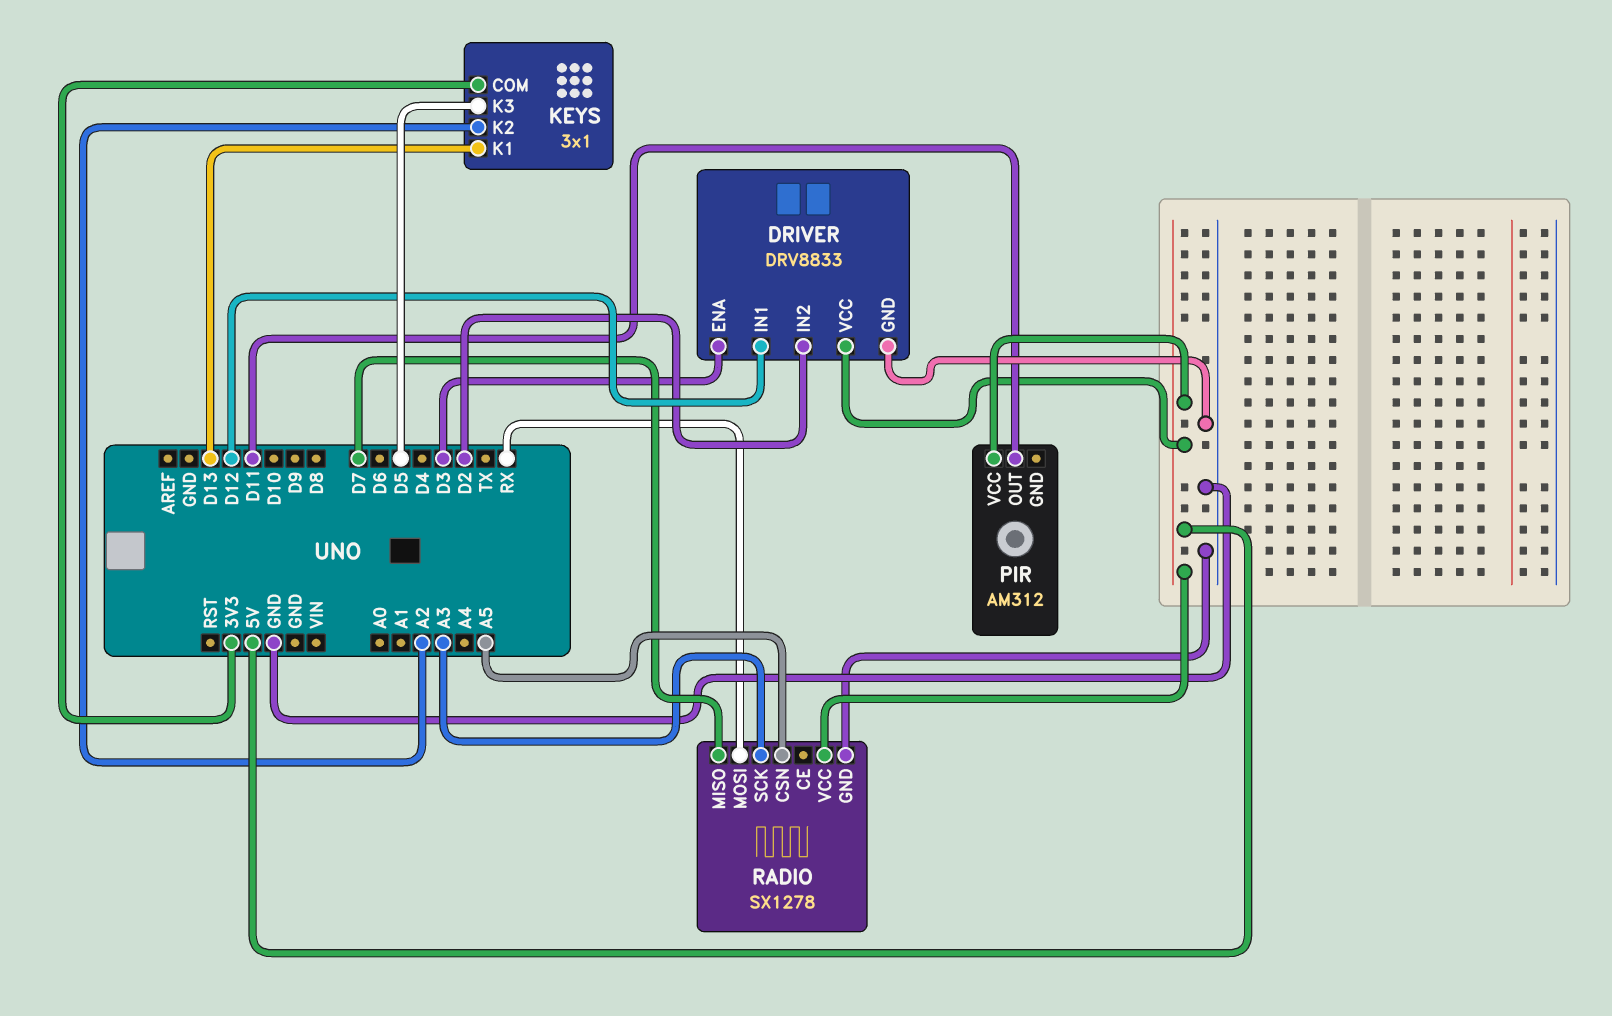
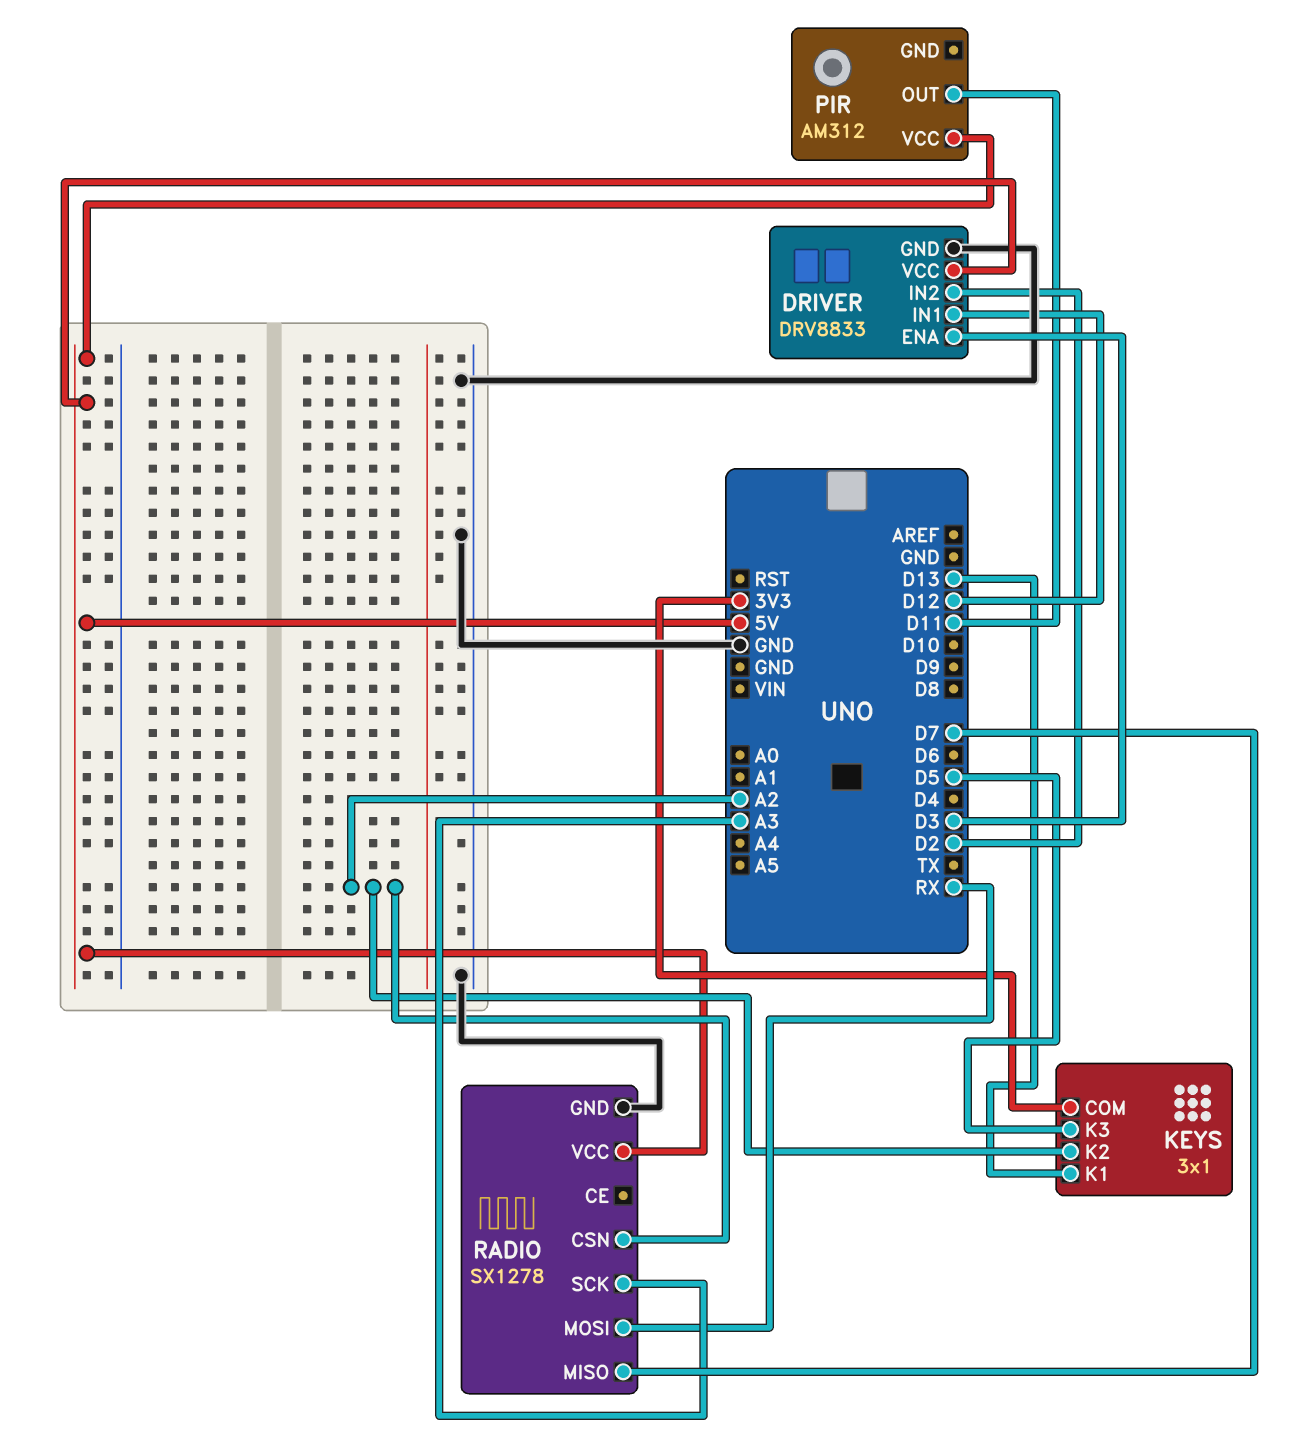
RADIO pin CSN: A5 -> A2

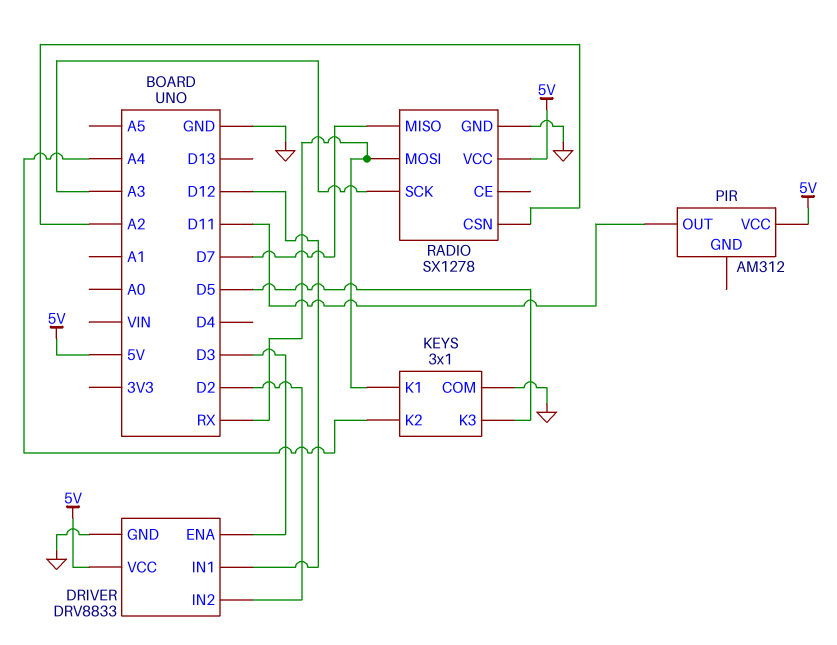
KEYS pin COM: 3V3 -> GND
KEYS pin K1: D13 -> RX
KEYS pin K2: A2 -> A4

